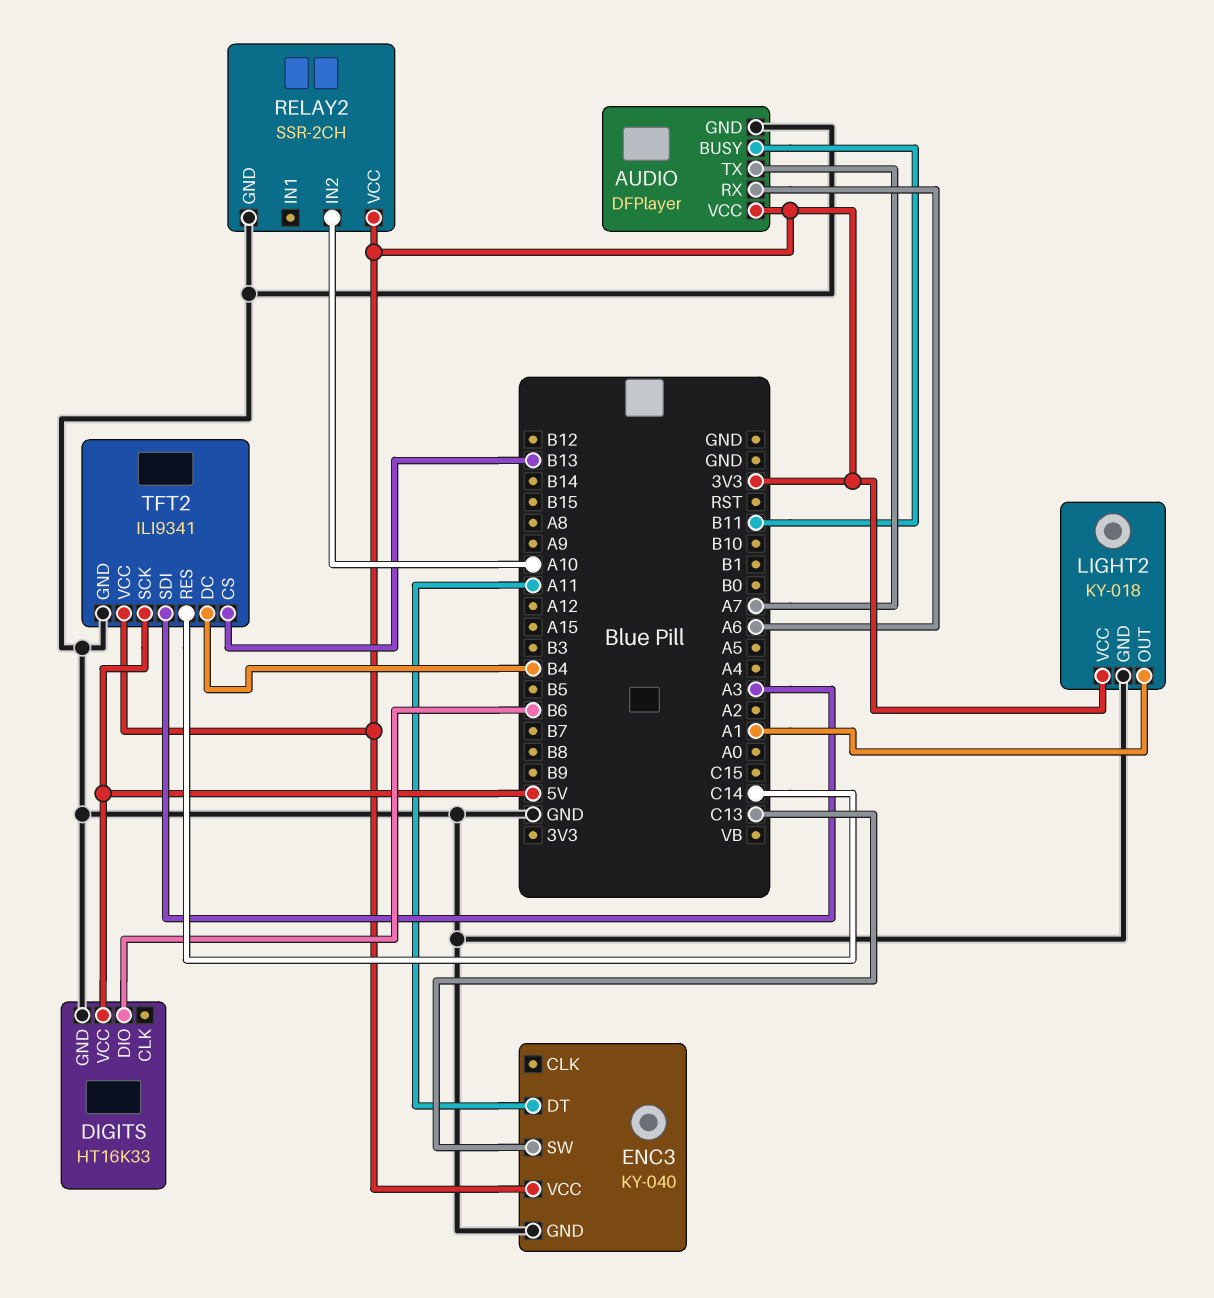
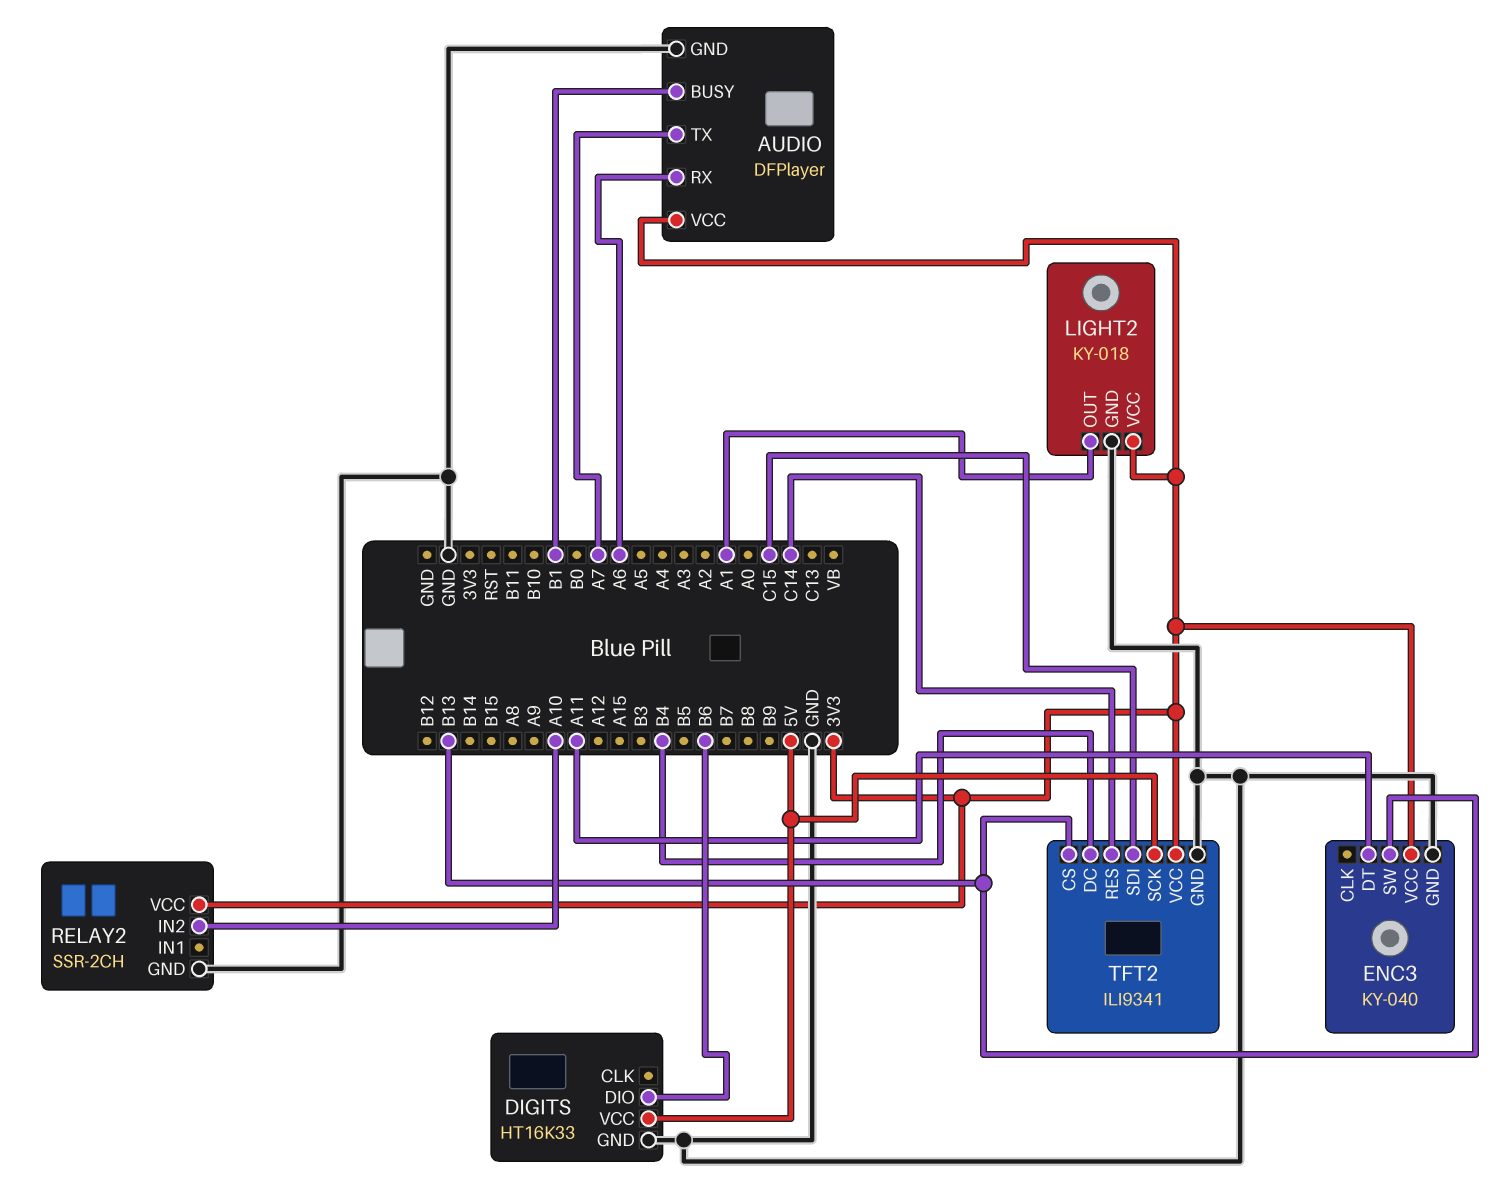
AUDIO pin BUSY: B11 -> B1
ENC3 pin SW: C13 -> B13
TFT2 pin SDI: A3 -> C15

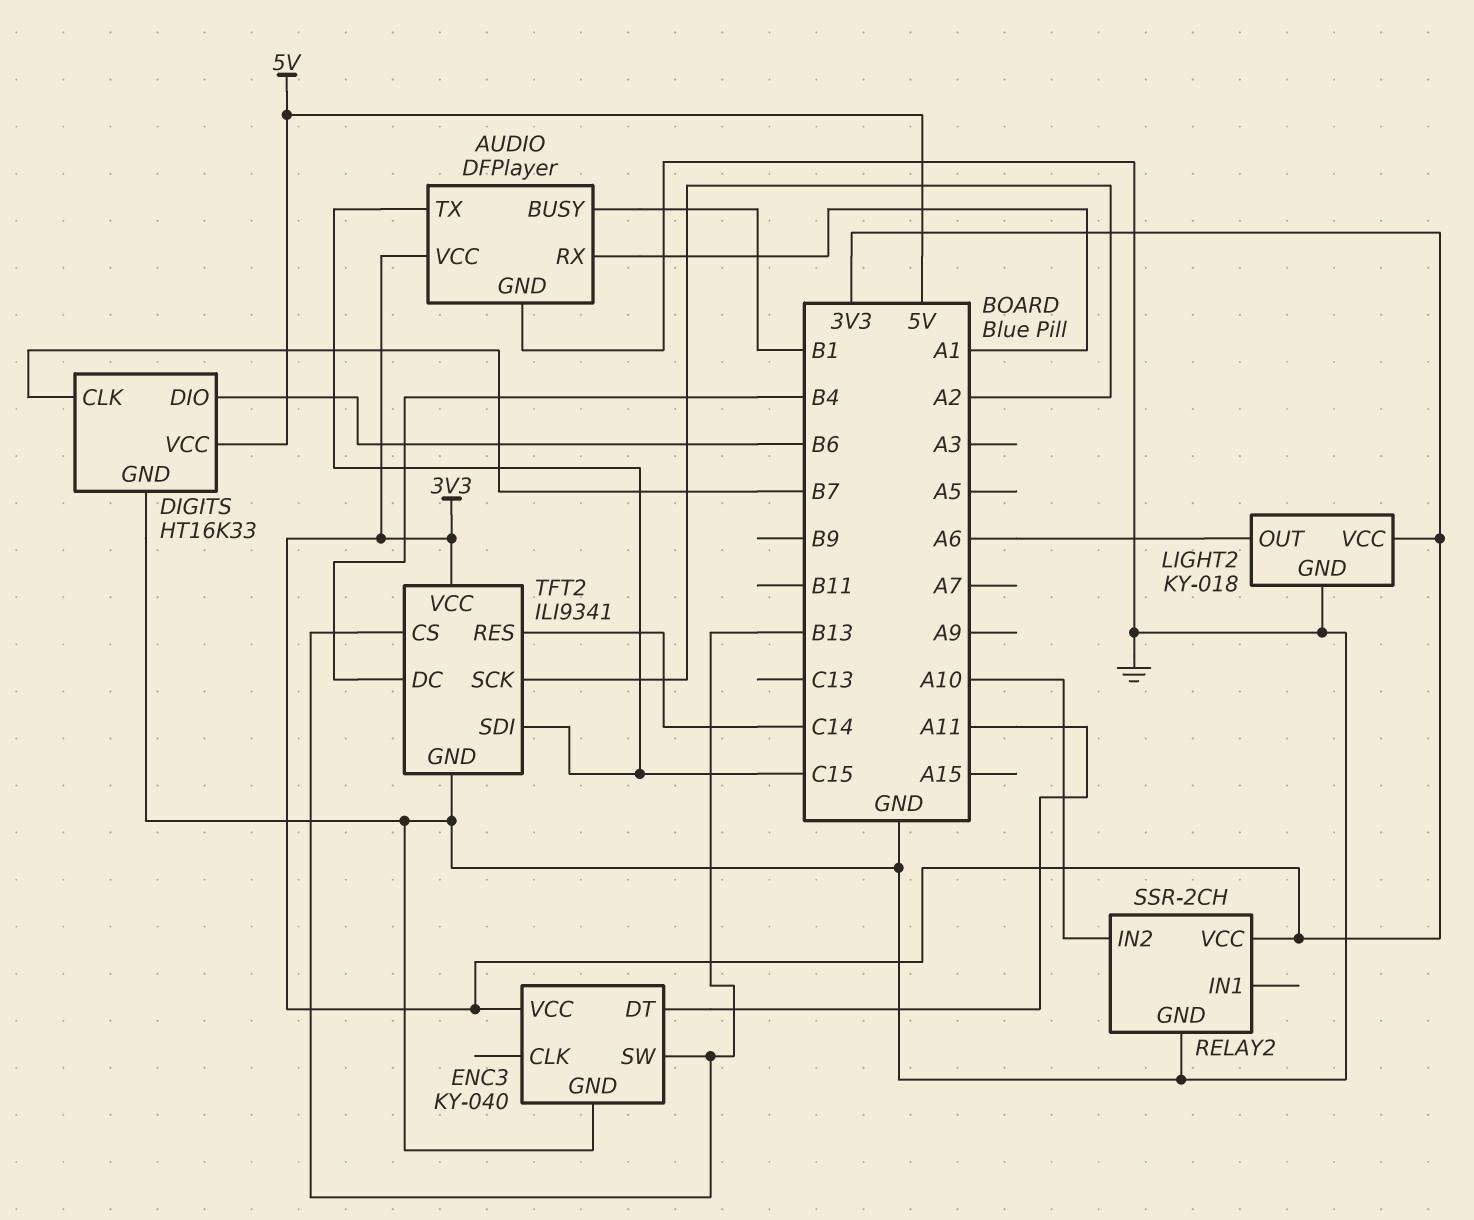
AUDIO pin RX: A6 -> A1
AUDIO pin TX: A7 -> C15
DIGITS pin CLK: none -> B7
LIGHT2 pin OUT: A1 -> A6
TFT2 pin SCK: 5V -> A2

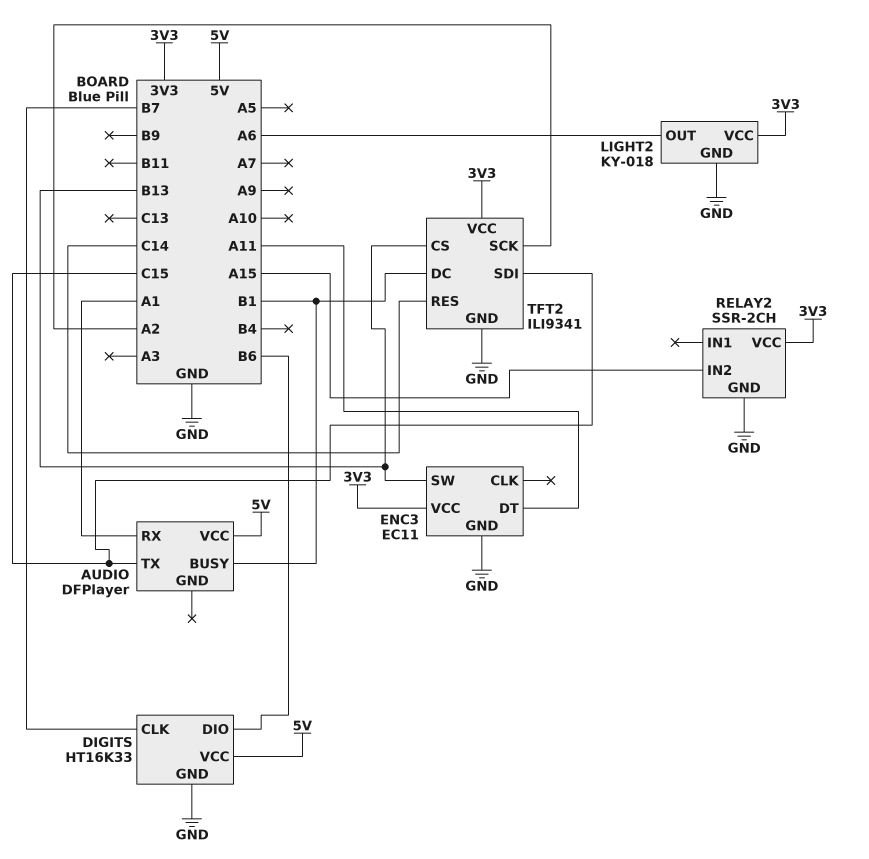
AUDIO pin GND: GND -> none
AUDIO pin VCC: 3V3 -> 5V
ENC3: KY-040 -> EC11
RELAY2 pin IN2: A10 -> A15
TFT2 pin DC: B4 -> B1

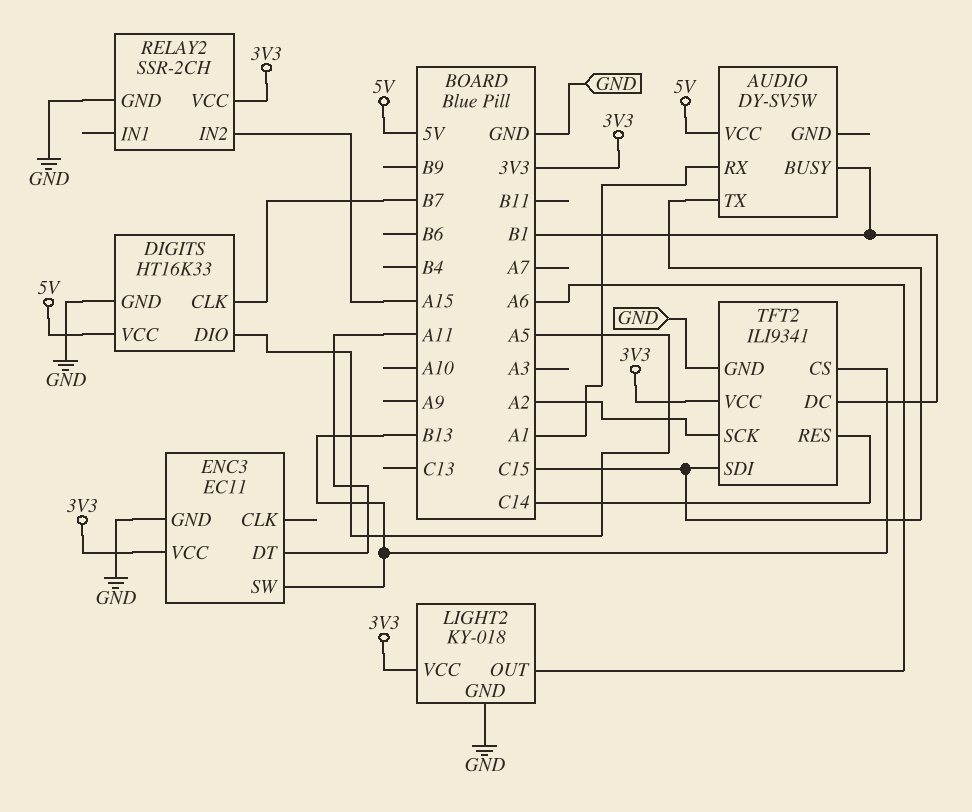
AUDIO: DFPlayer -> DY-SV5W
DIGITS pin DIO: B6 -> A5

